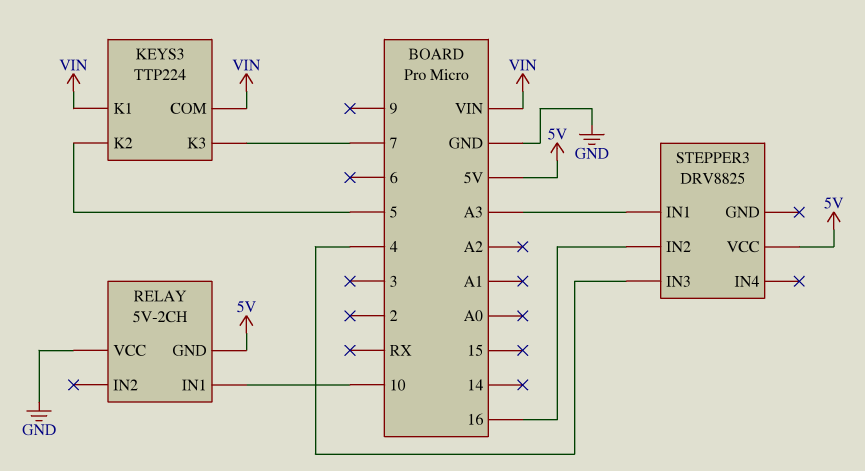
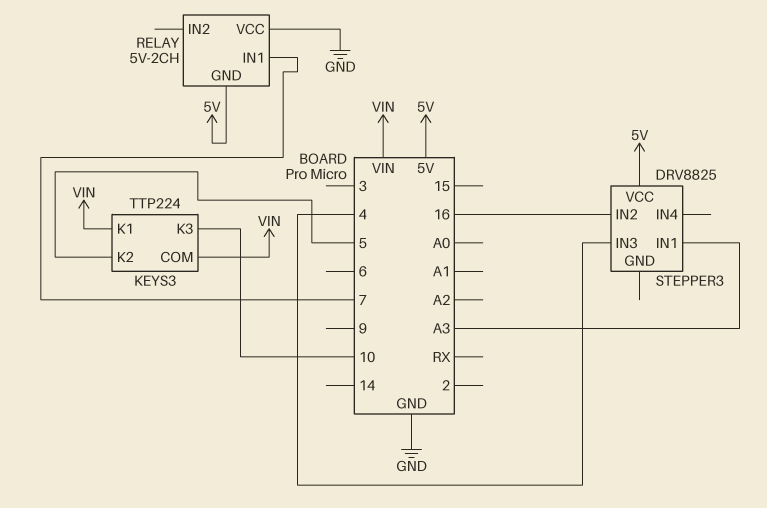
KEYS3 pin K3: 7 -> 10
RELAY pin IN1: 10 -> 7

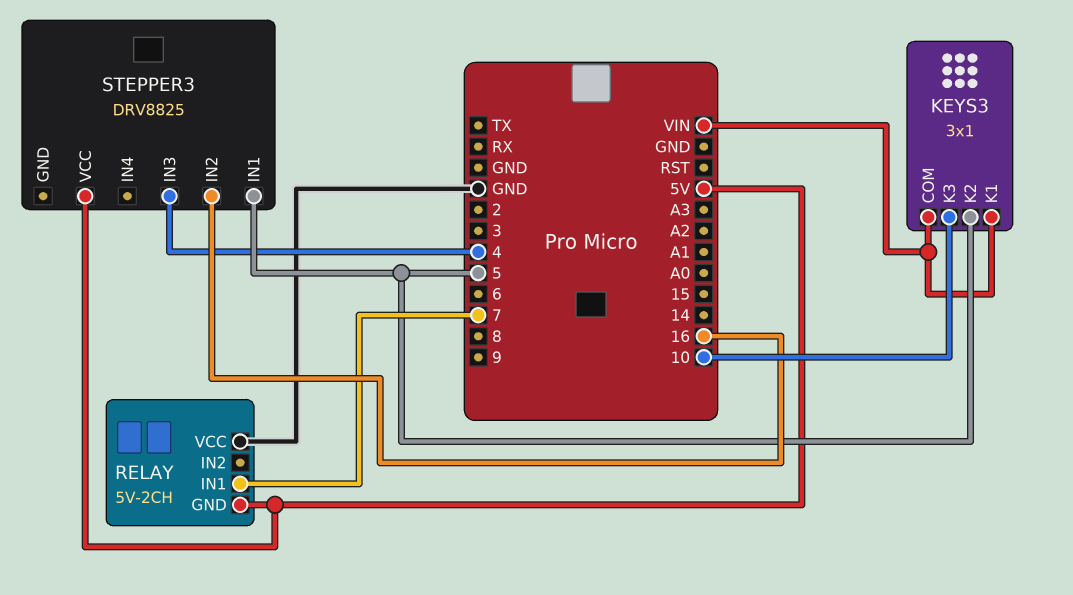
KEYS3: TTP224 -> 3x1
STEPPER3 pin IN1: A3 -> 5

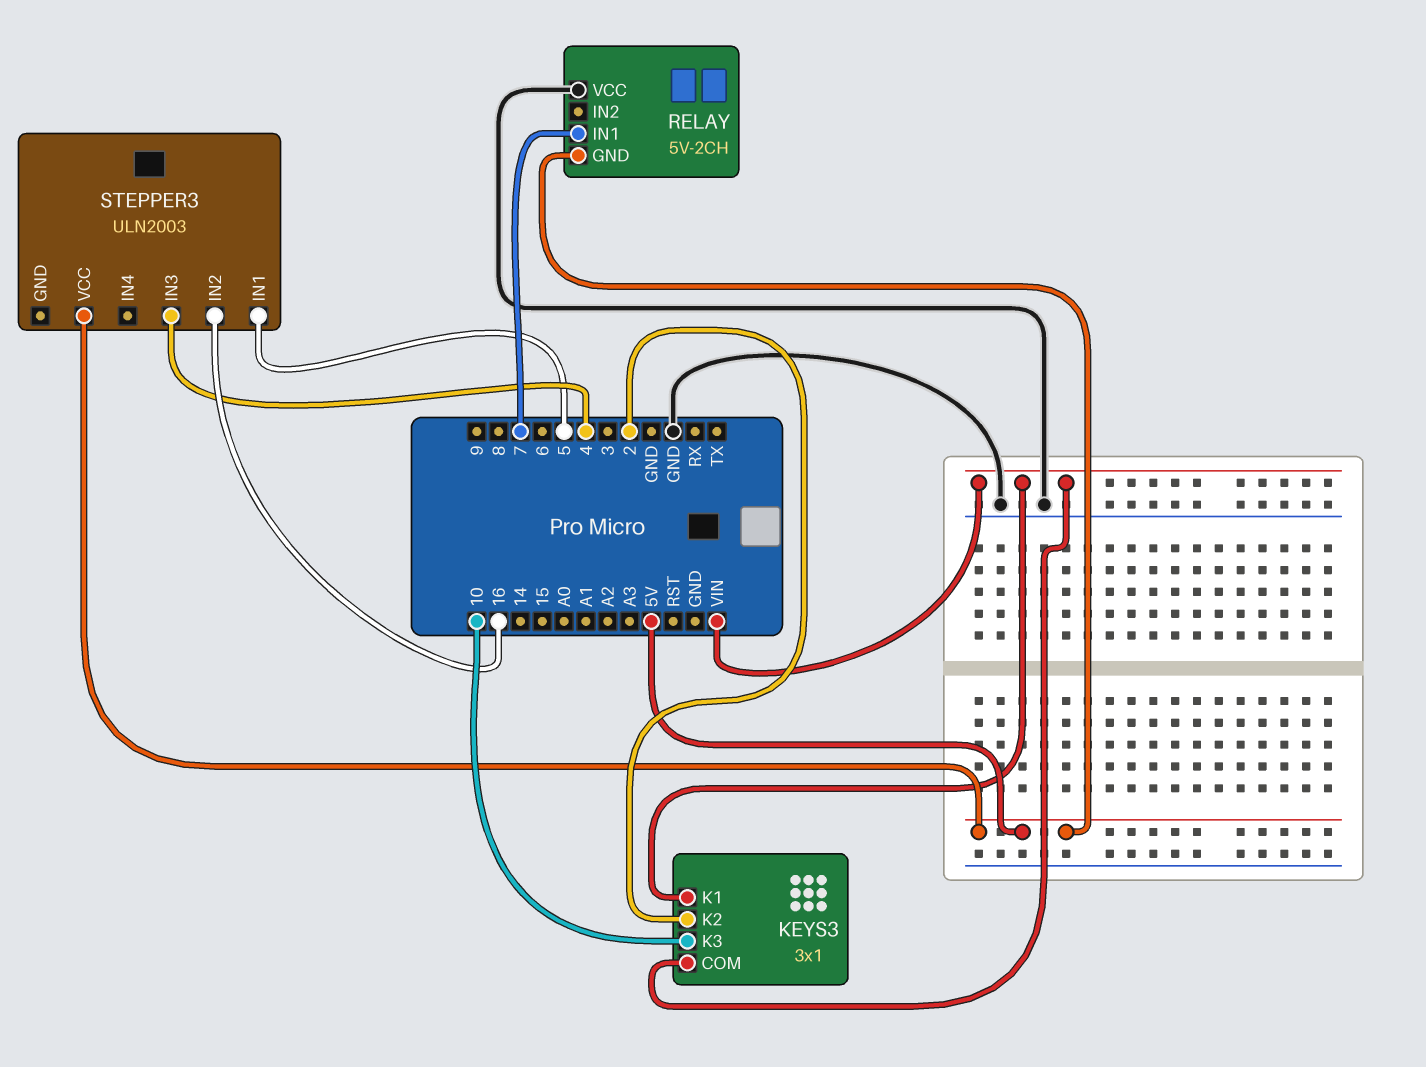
KEYS3 pin K2: 5 -> 2
STEPPER3: DRV8825 -> ULN2003

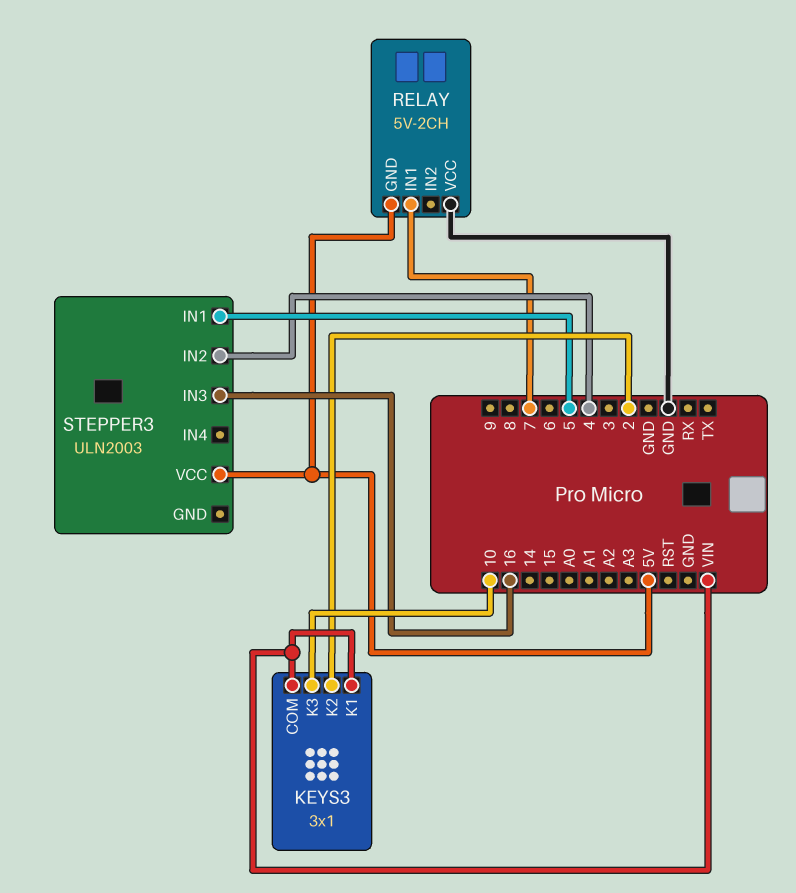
STEPPER3 pin IN2: 16 -> 4
STEPPER3 pin IN3: 4 -> 16

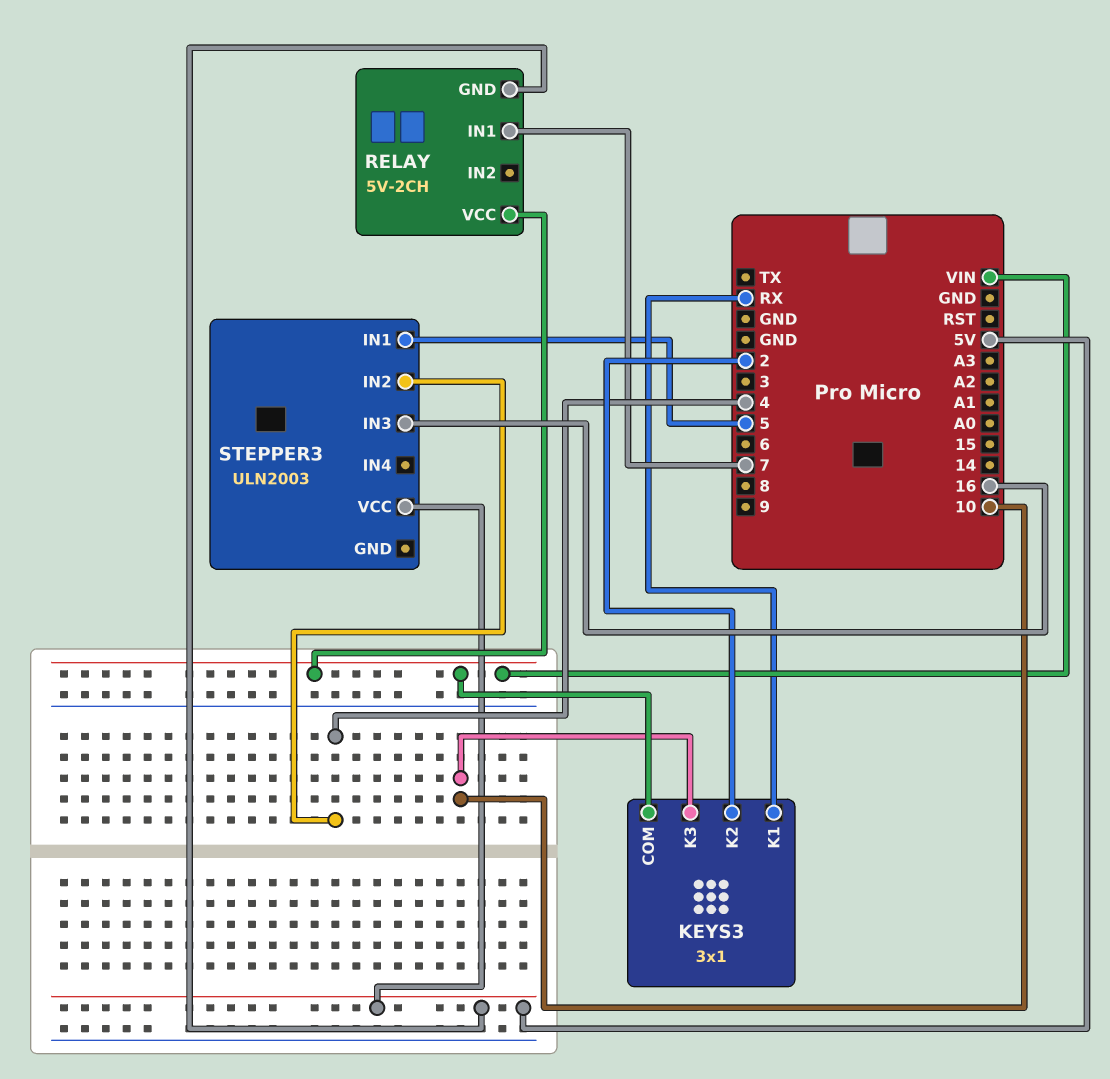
KEYS3 pin K1: VIN -> RX
RELAY pin VCC: GND -> VIN

